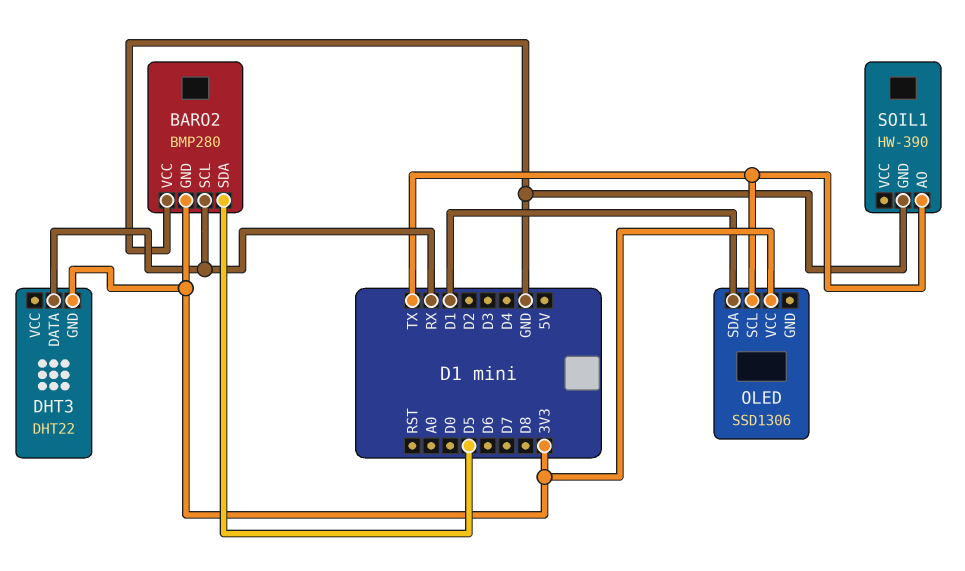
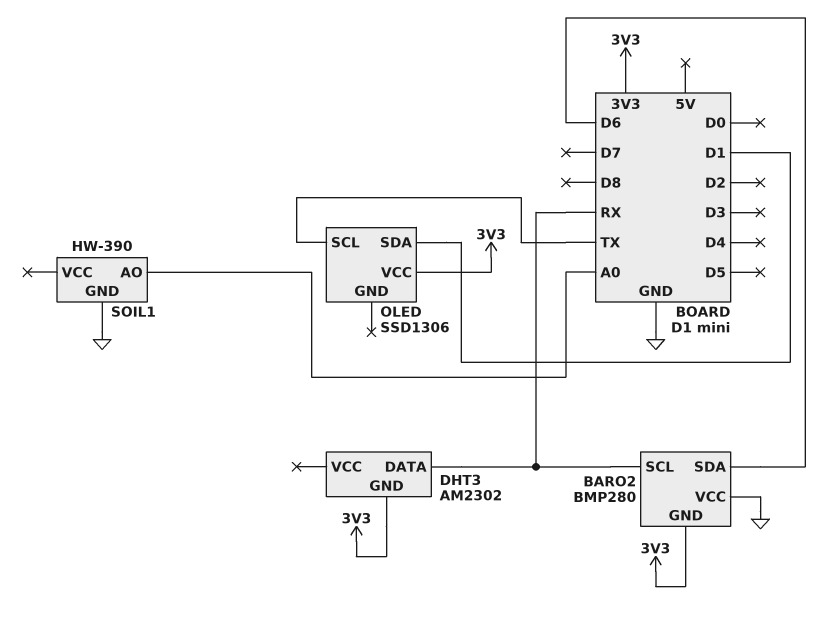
BARO2 pin SDA: D5 -> D6
DHT3: DHT22 -> AM2302
SOIL1 pin AO: TX -> A0

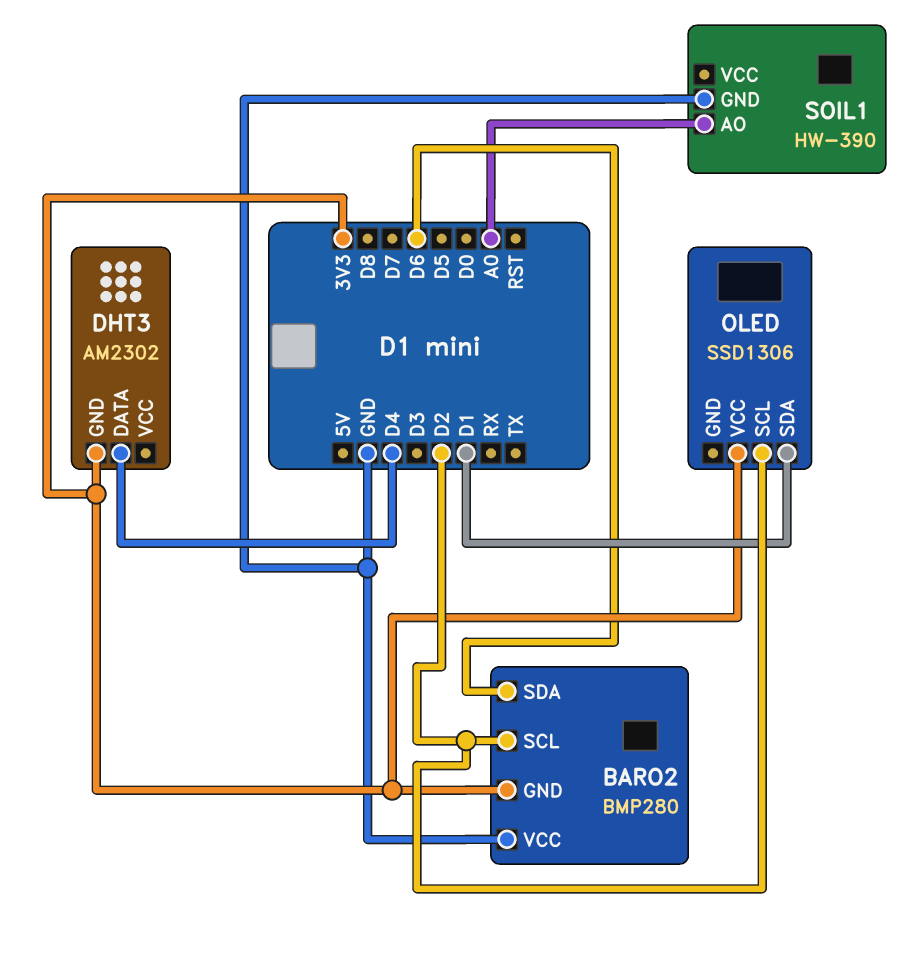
BARO2 pin SCL: RX -> D2
DHT3 pin DATA: RX -> D4
OLED pin SCL: TX -> D2

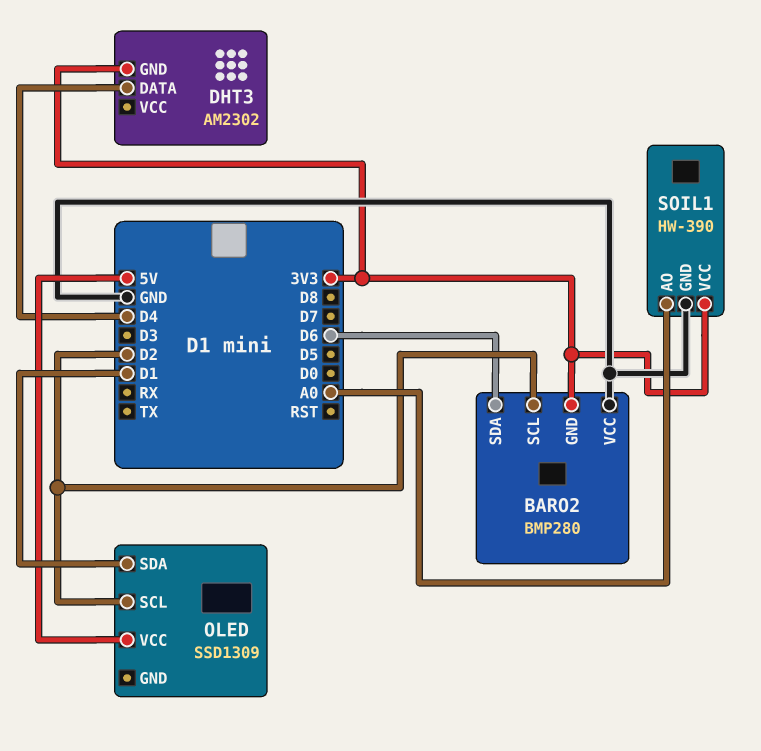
OLED: SSD1306 -> SSD1309
OLED pin VCC: 3V3 -> 5V
SOIL1 pin VCC: none -> 3V3

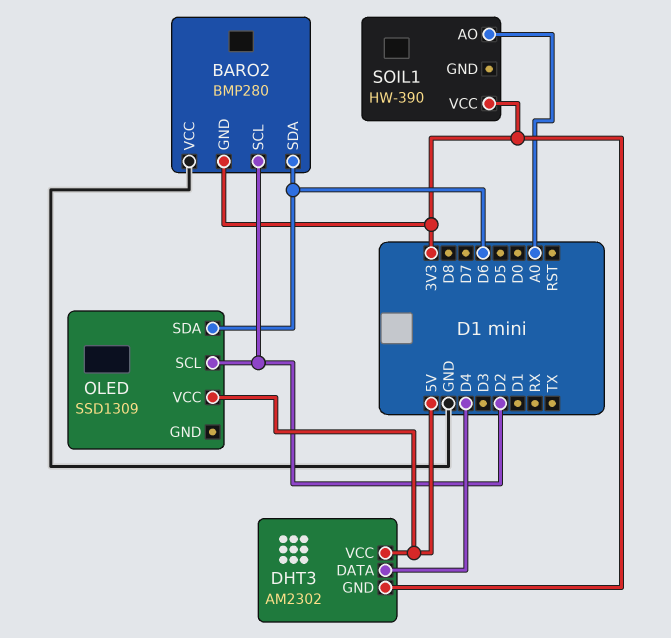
DHT3 pin VCC: none -> 5V
OLED pin SDA: D1 -> D6
SOIL1 pin GND: GND -> none

